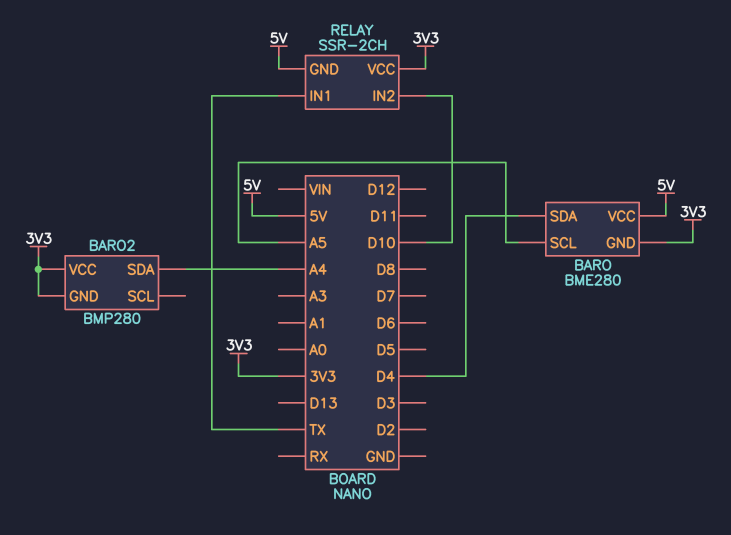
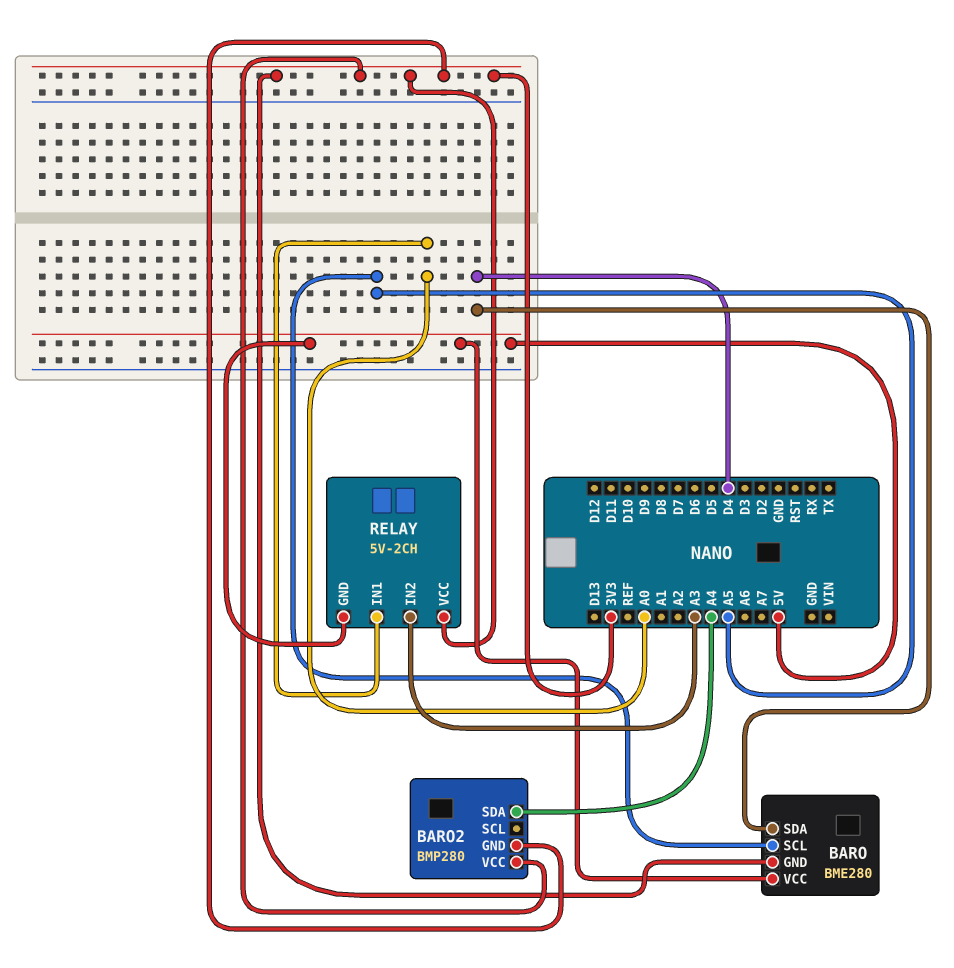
RELAY: SSR-2CH -> 5V-2CH
RELAY pin IN1: TX -> A0
RELAY pin IN2: D10 -> A3

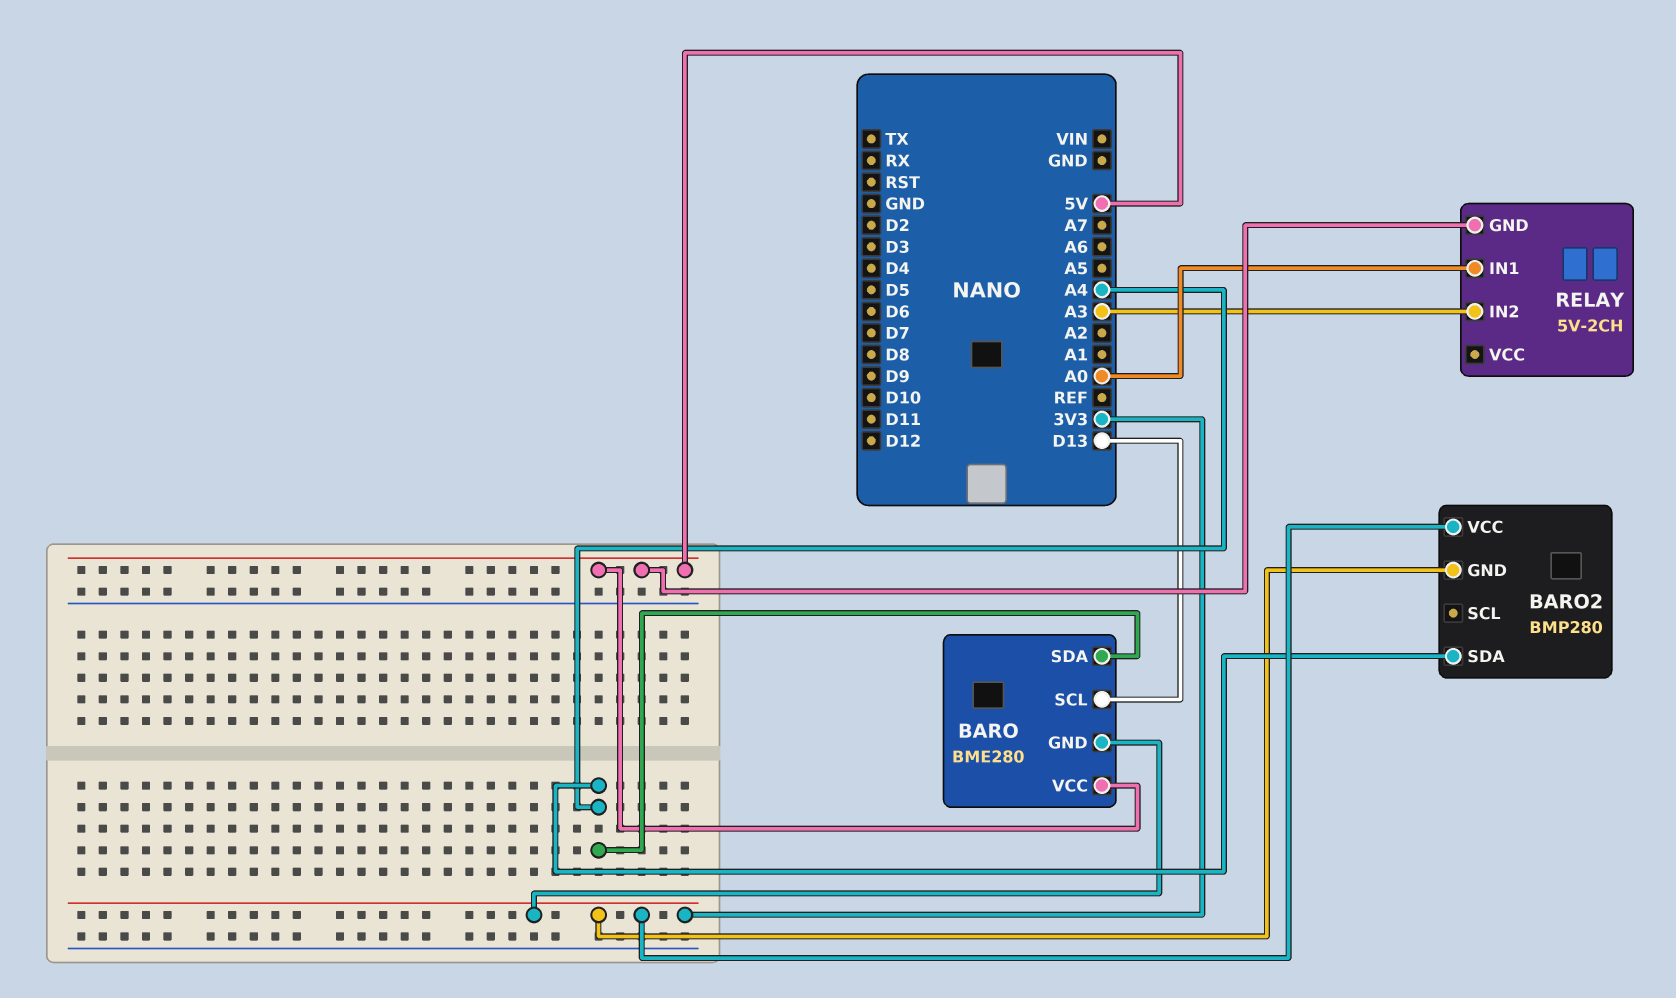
BARO pin SCL: A5 -> D13
BARO pin SDA: D4 -> A4
RELAY pin VCC: 3V3 -> none

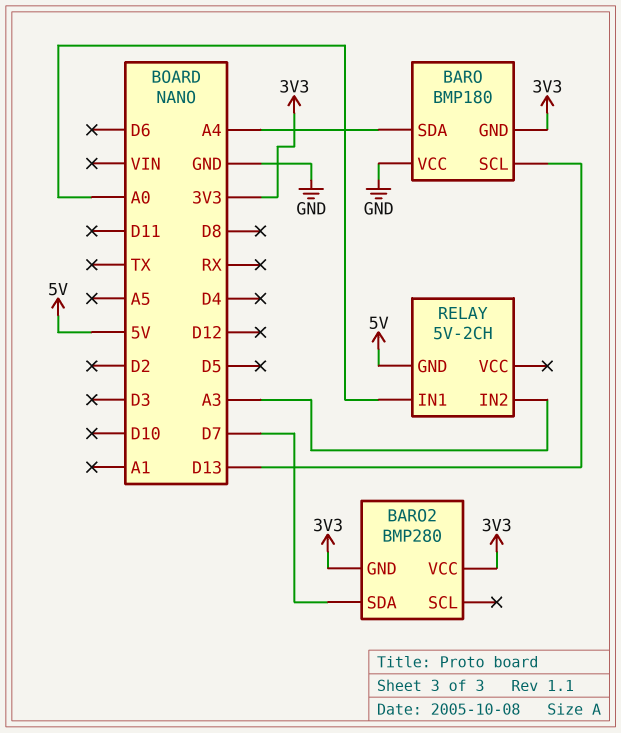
BARO: BME280 -> BMP180
BARO pin VCC: 5V -> GND
BARO2 pin SDA: A4 -> D7

